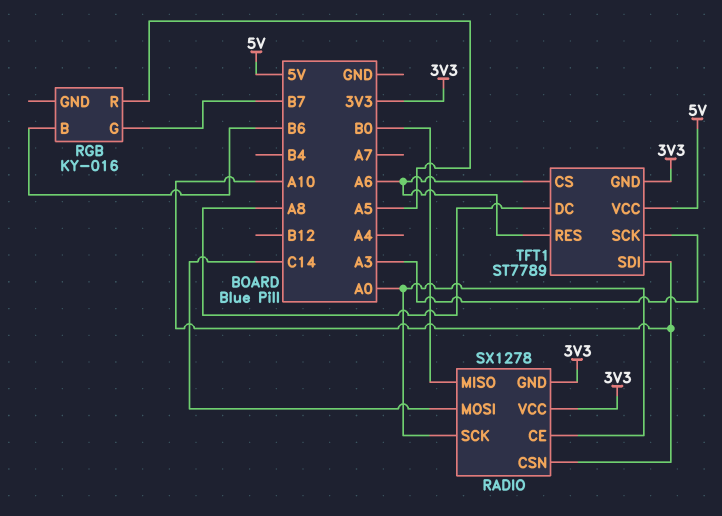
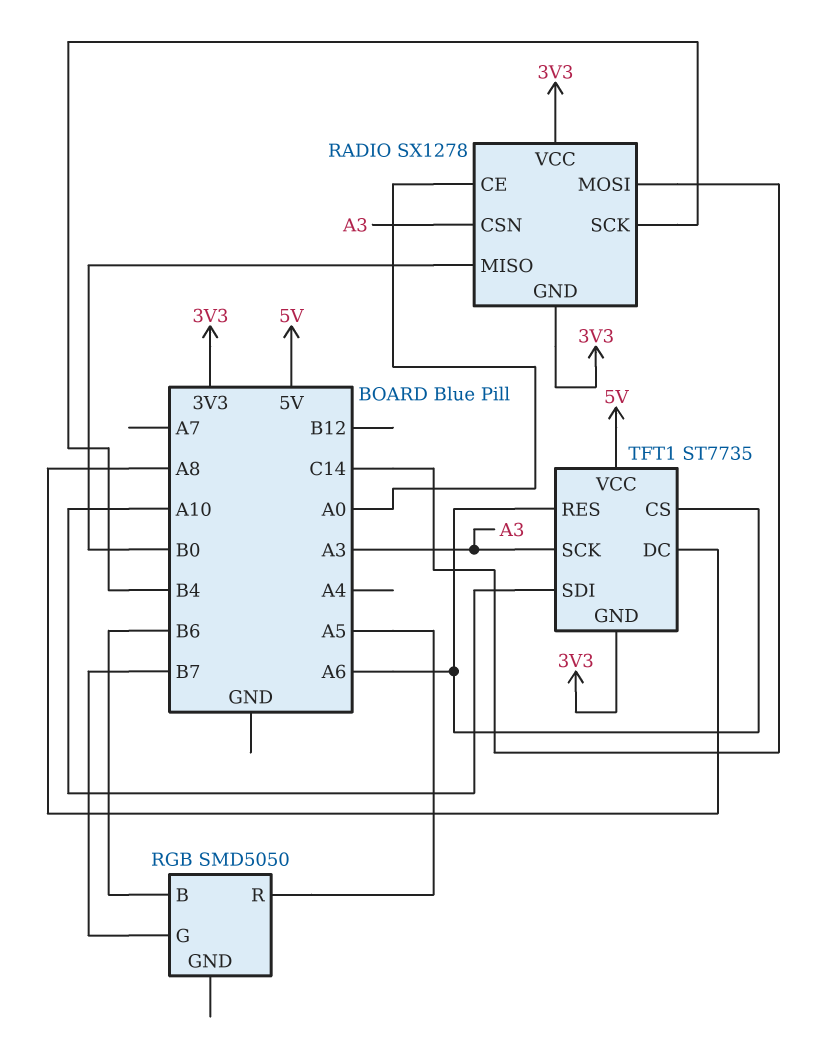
RADIO pin CSN: A10 -> A3
RADIO pin SCK: A0 -> B4
RGB: KY-016 -> SMD5050
TFT1: ST7789 -> ST7735

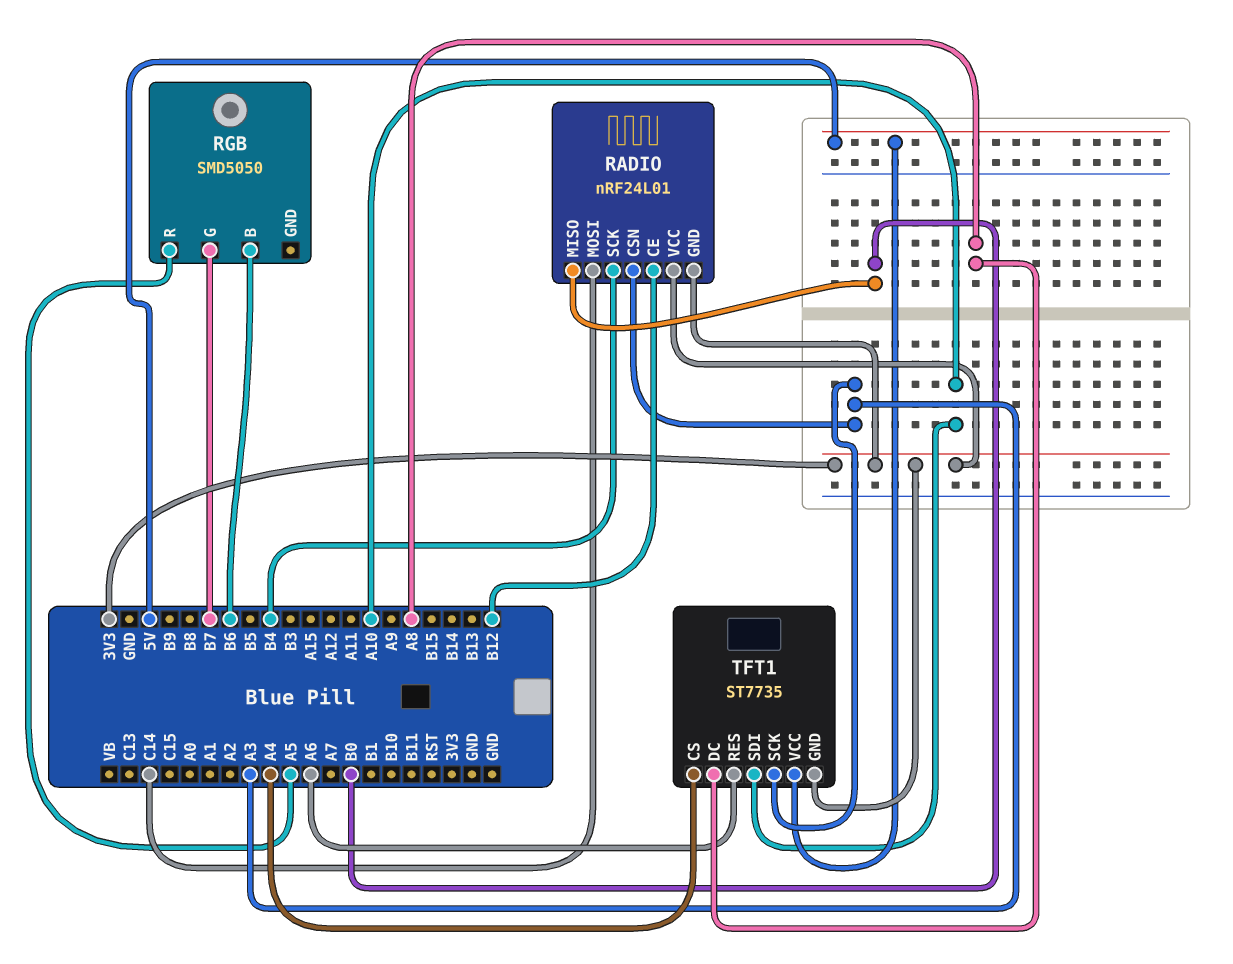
RADIO: SX1278 -> nRF24L01
RADIO pin CE: A0 -> B12
TFT1 pin CS: A6 -> A4

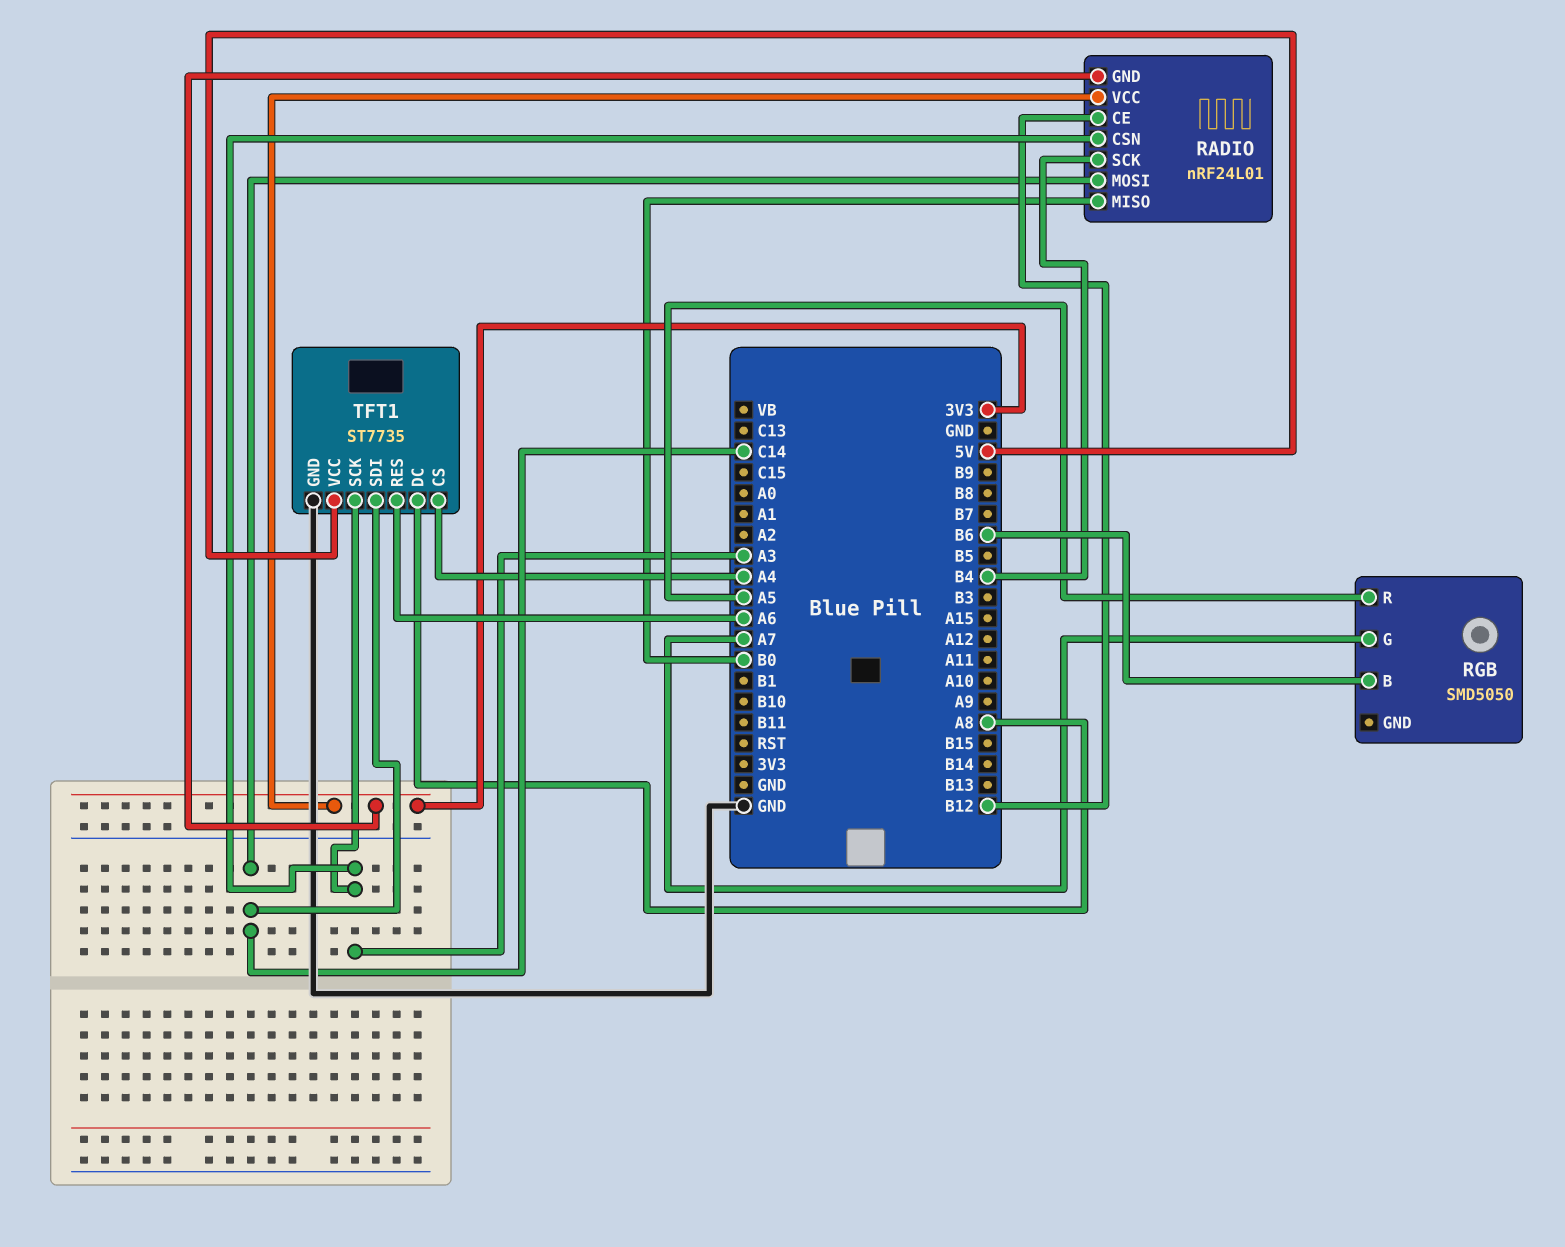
RGB pin G: B7 -> A7
TFT1 pin GND: 3V3 -> GND
TFT1 pin SDI: A10 -> C14

